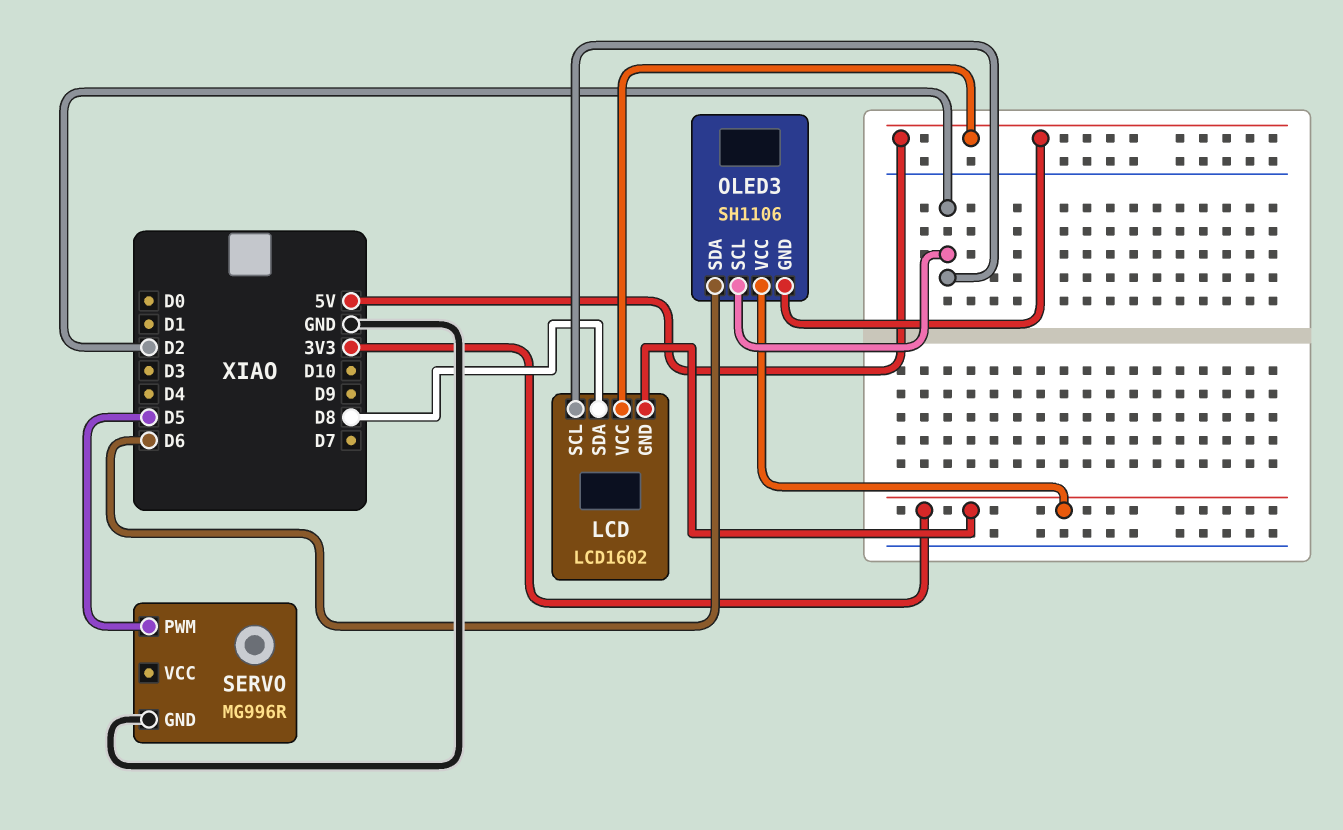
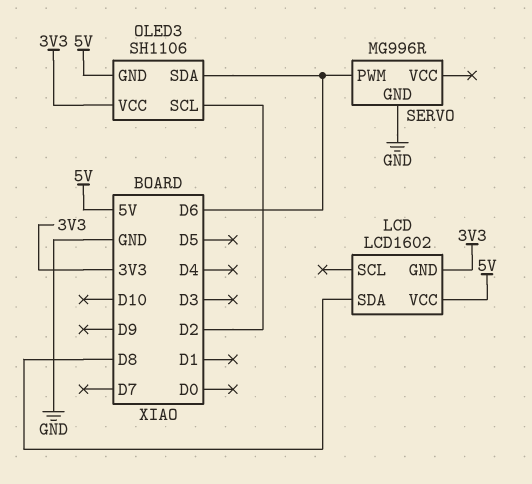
LCD pin SCL: D2 -> none
SERVO pin PWM: D5 -> D6

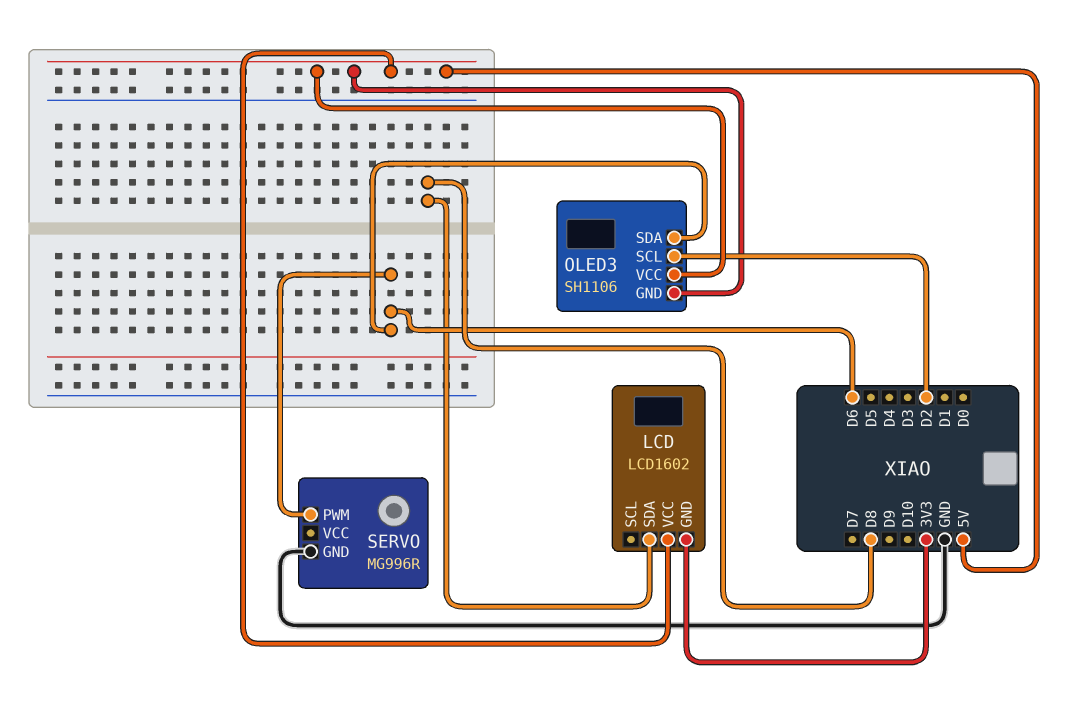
OLED3 pin VCC: 3V3 -> 5V

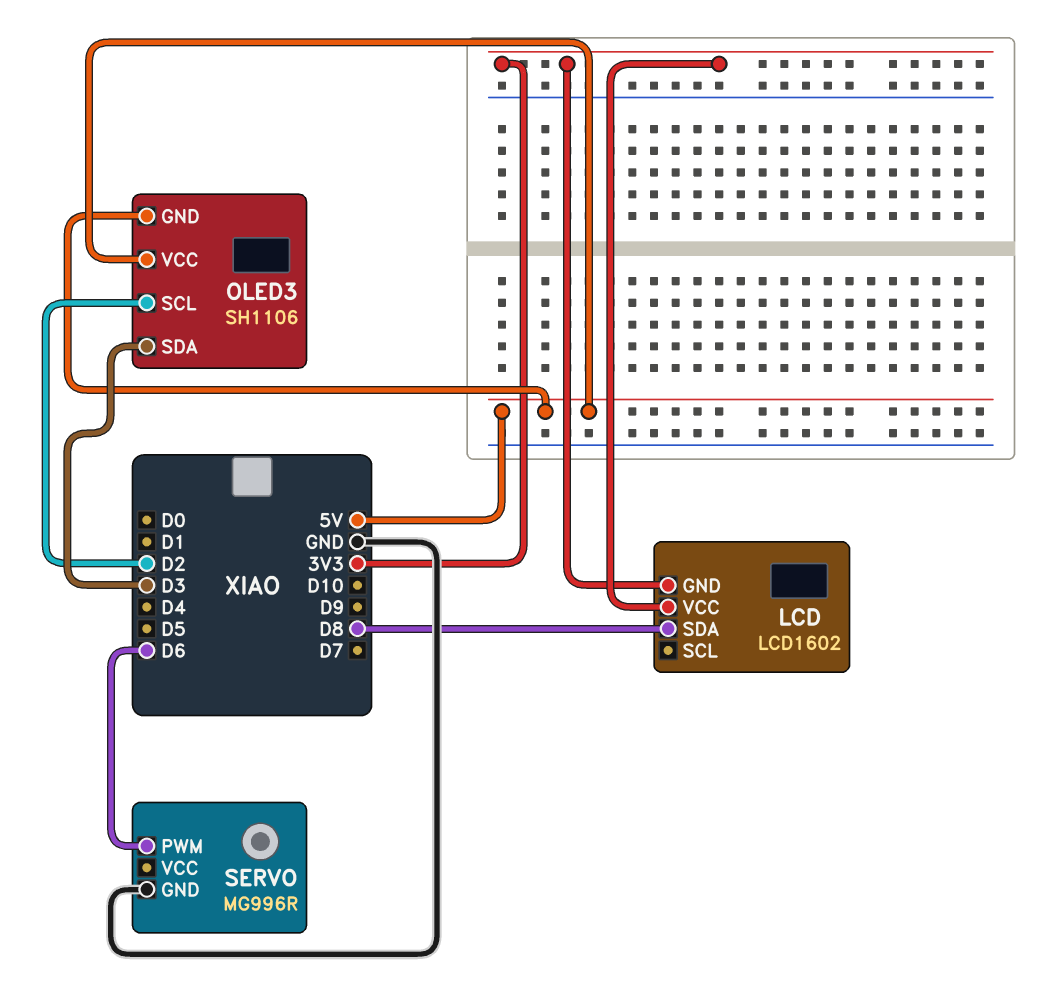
LCD pin VCC: 5V -> 3V3
OLED3 pin SDA: D6 -> D3

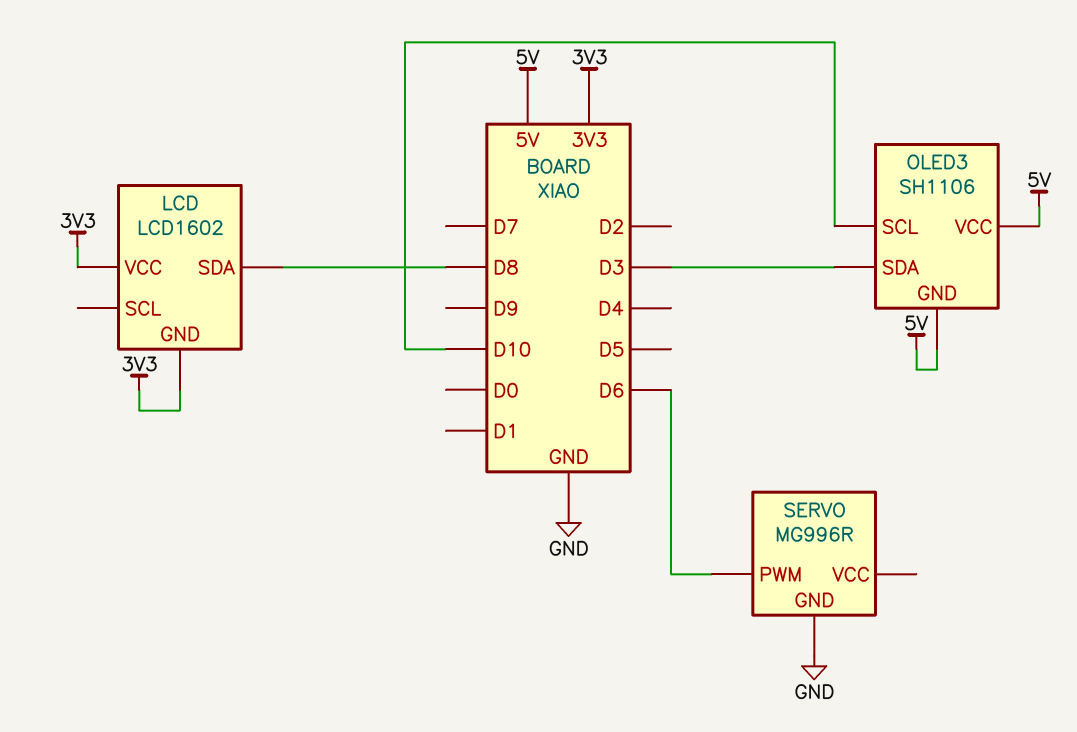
OLED3 pin SCL: D2 -> D10

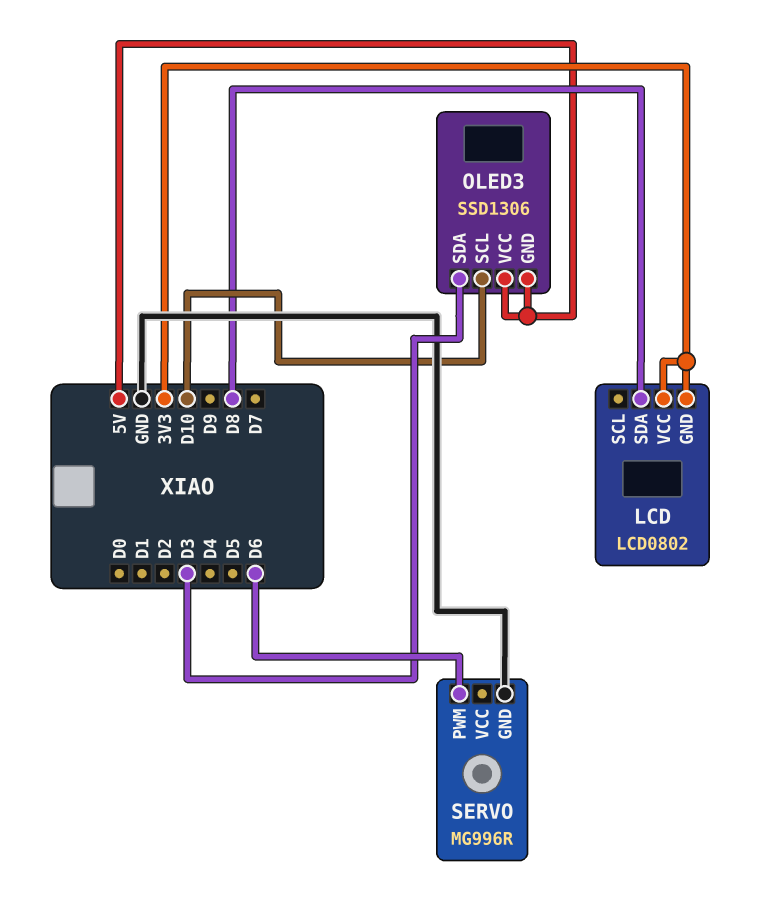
LCD: LCD1602 -> LCD0802
OLED3: SH1106 -> SSD1306

